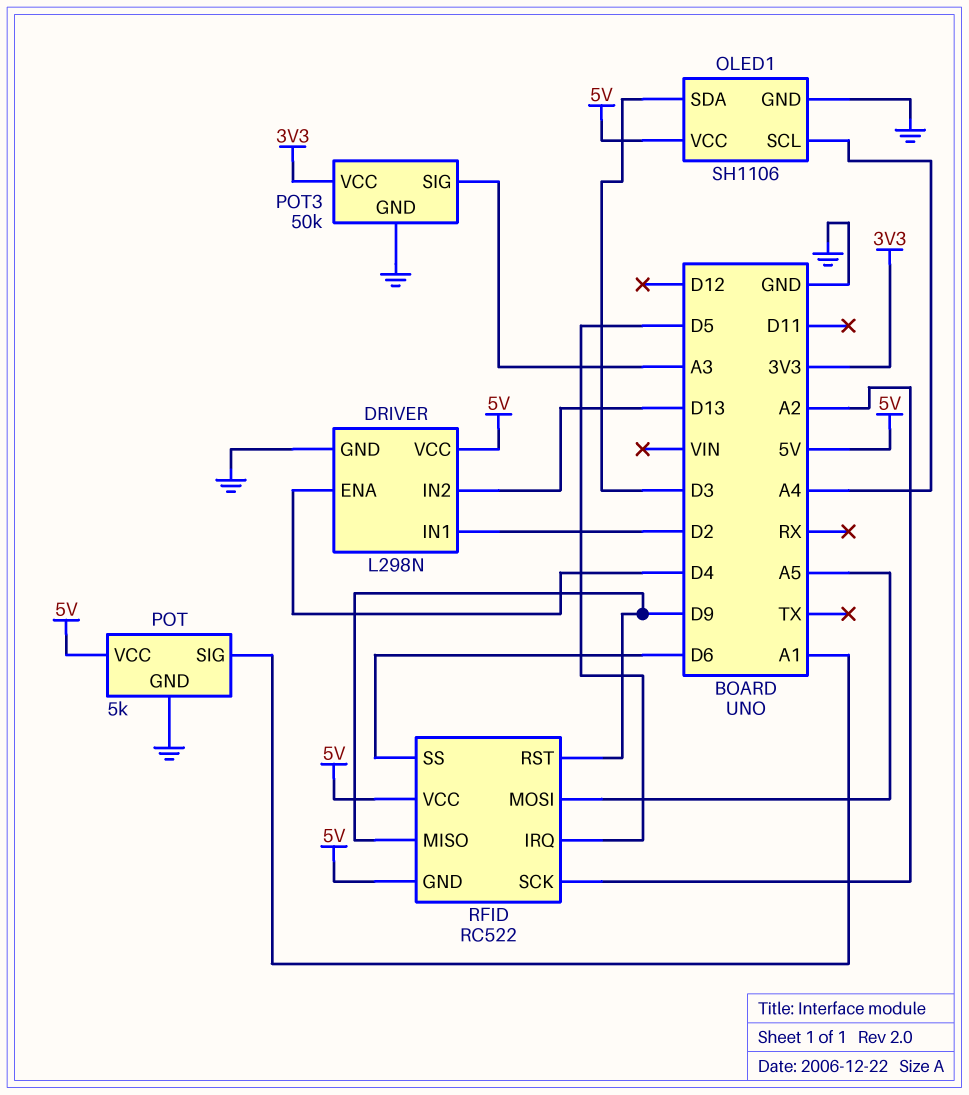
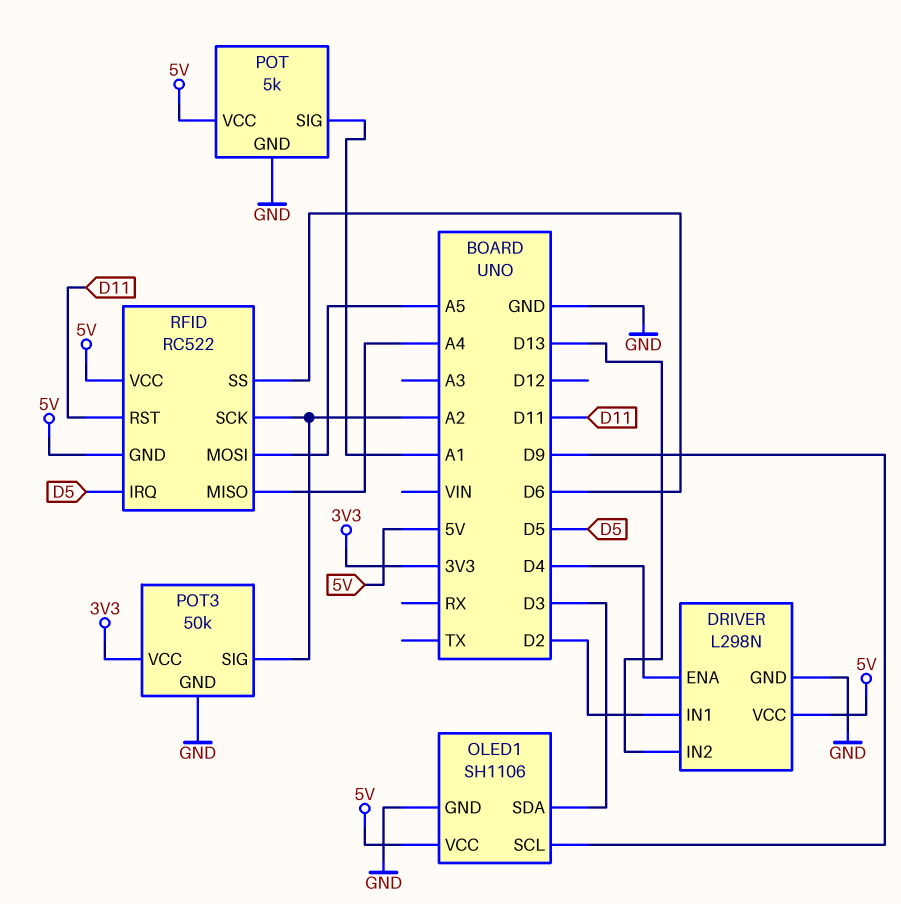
OLED1 pin SCL: A4 -> D9
POT3 pin SIG: A3 -> A2
RFID pin MISO: D9 -> A4
RFID pin RST: D9 -> D11

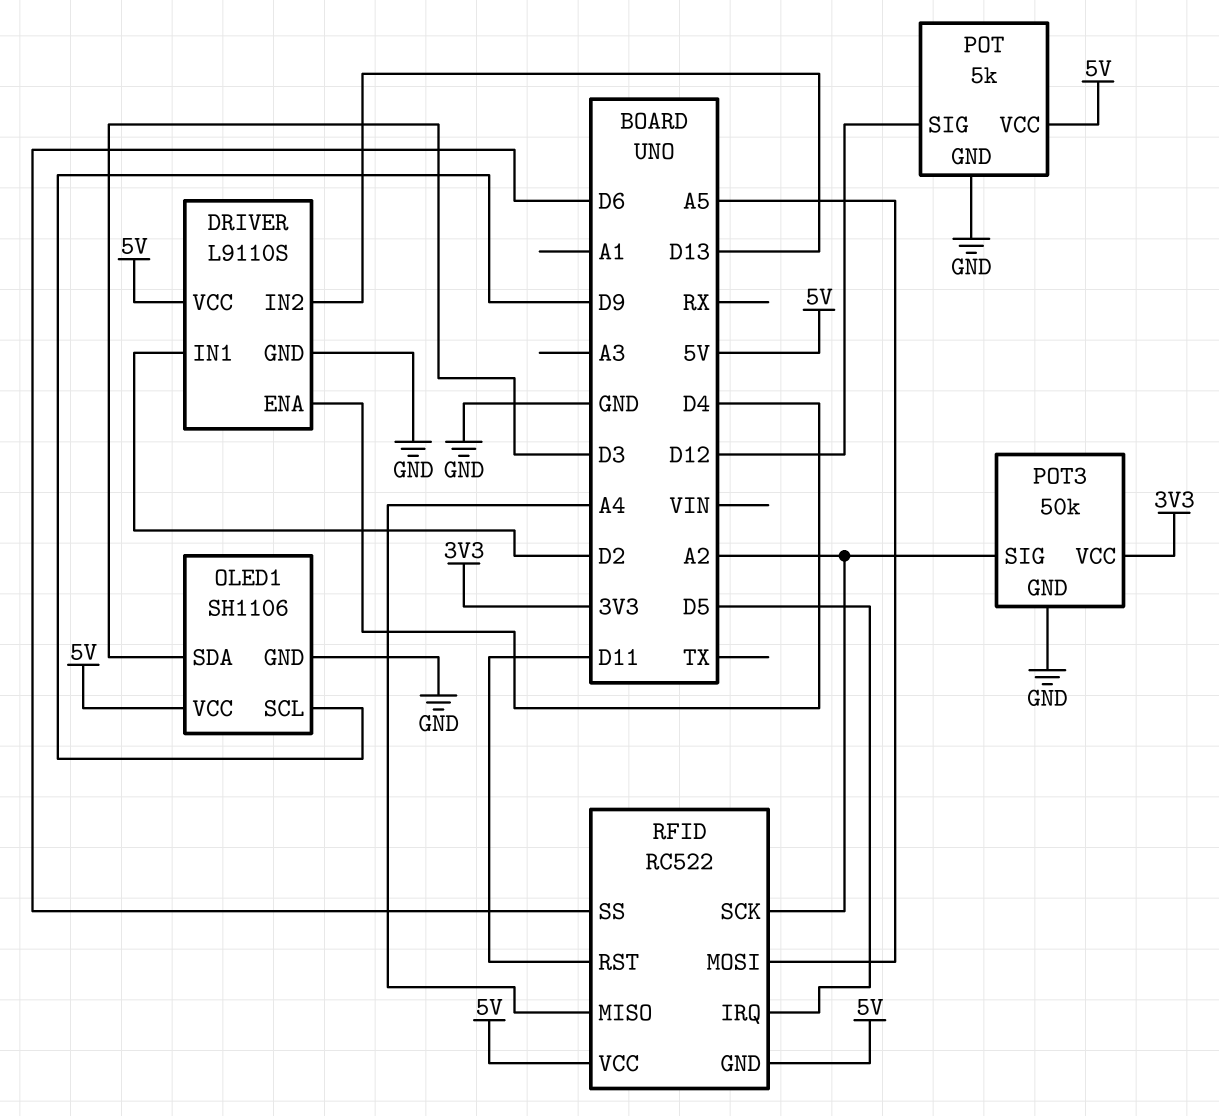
DRIVER: L298N -> L9110S
POT pin SIG: A1 -> D12

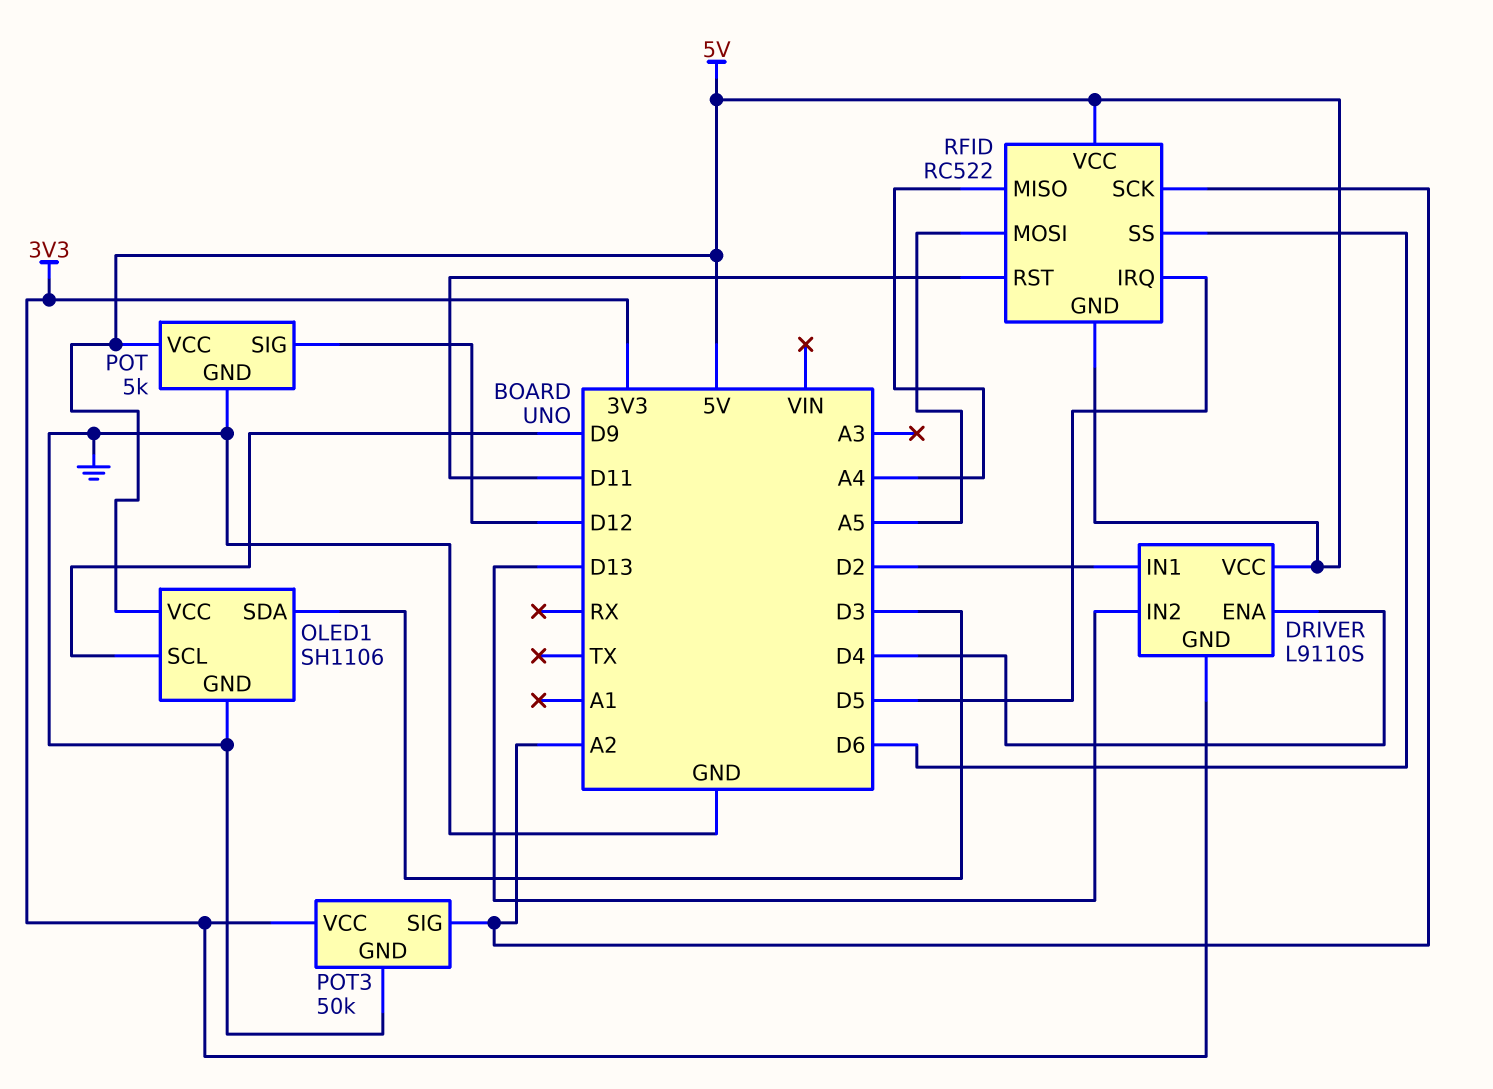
DRIVER pin GND: GND -> 3V3

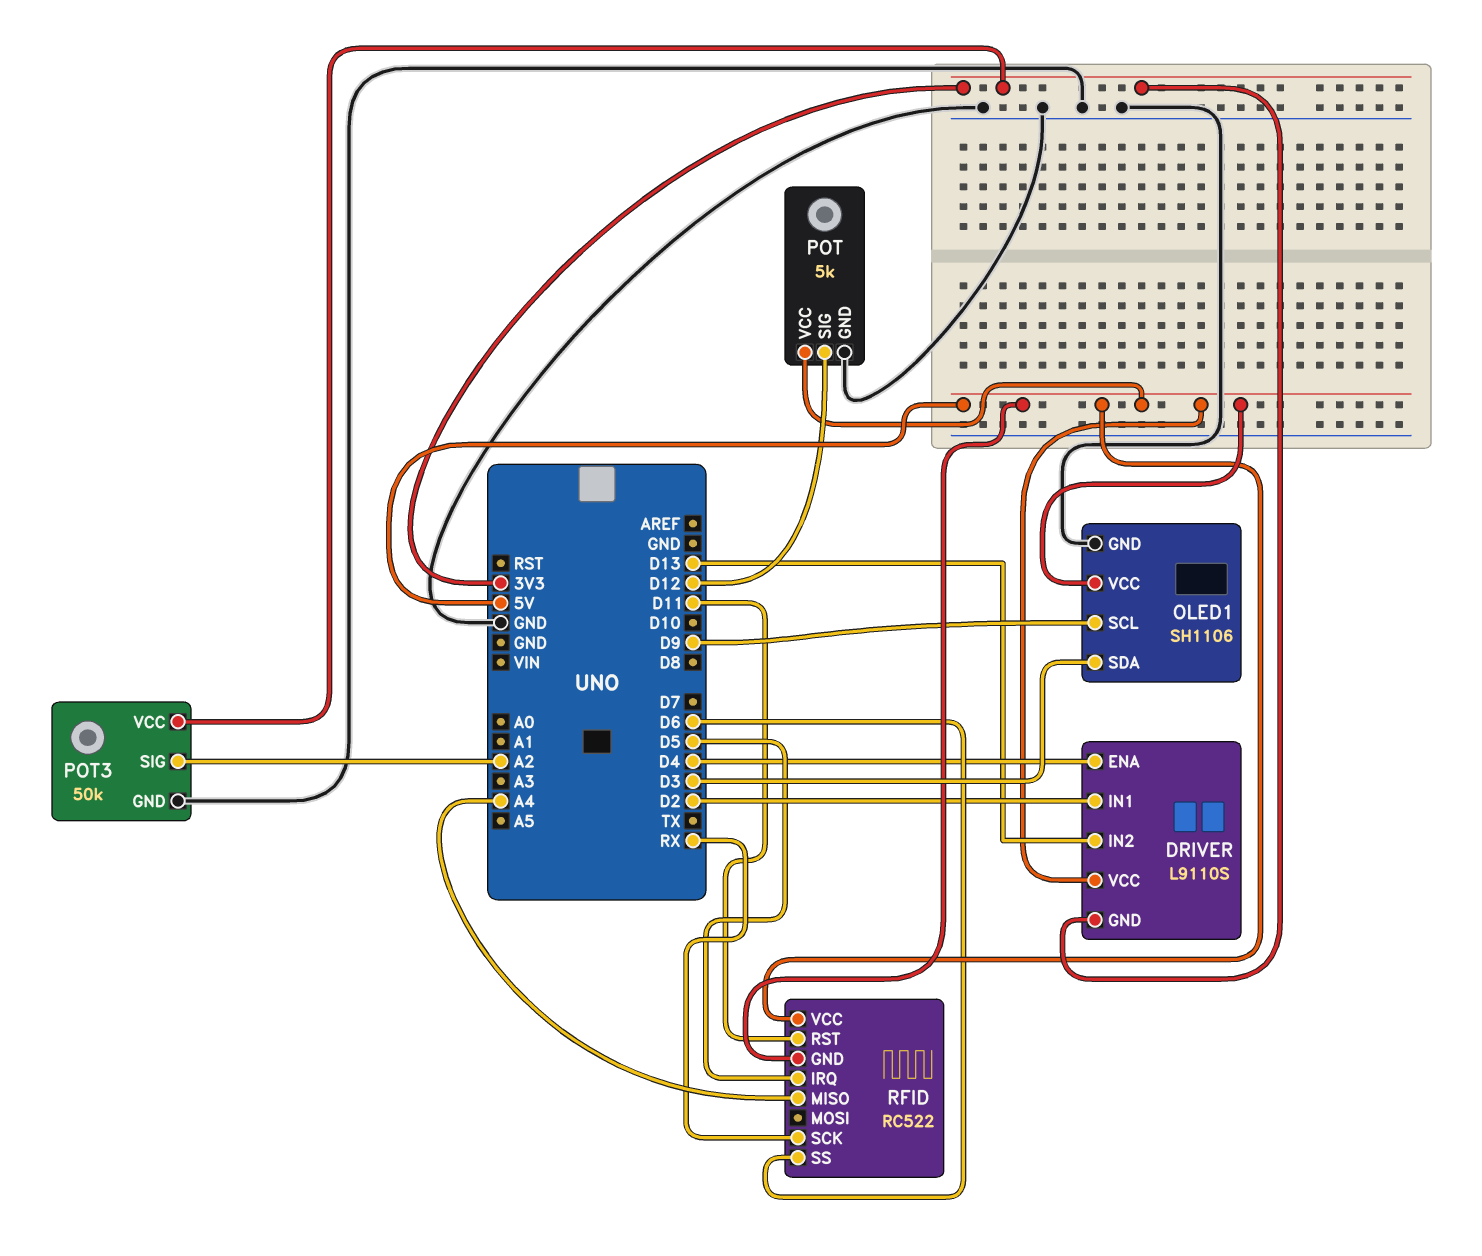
RFID pin MOSI: A5 -> none
RFID pin SCK: A2 -> RX

